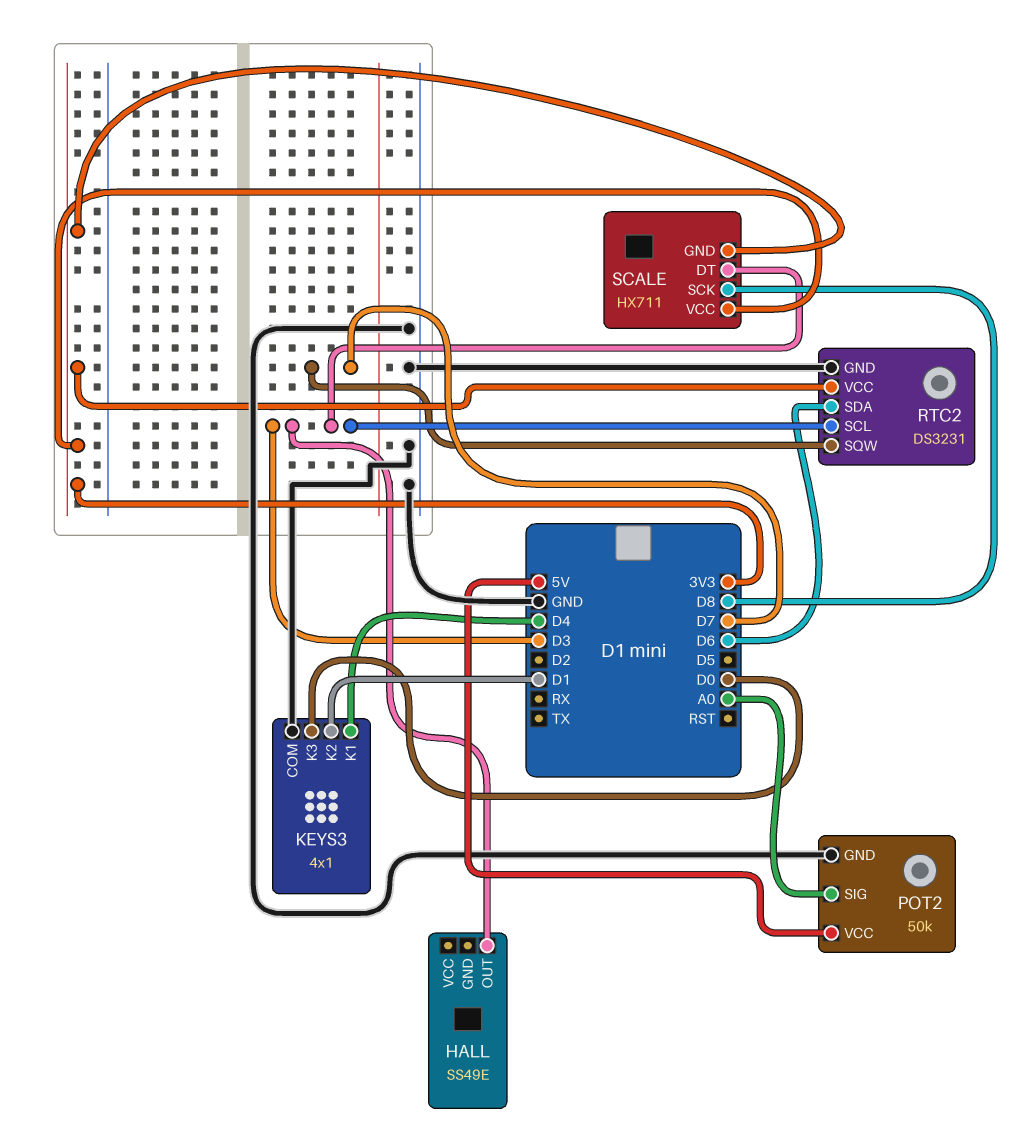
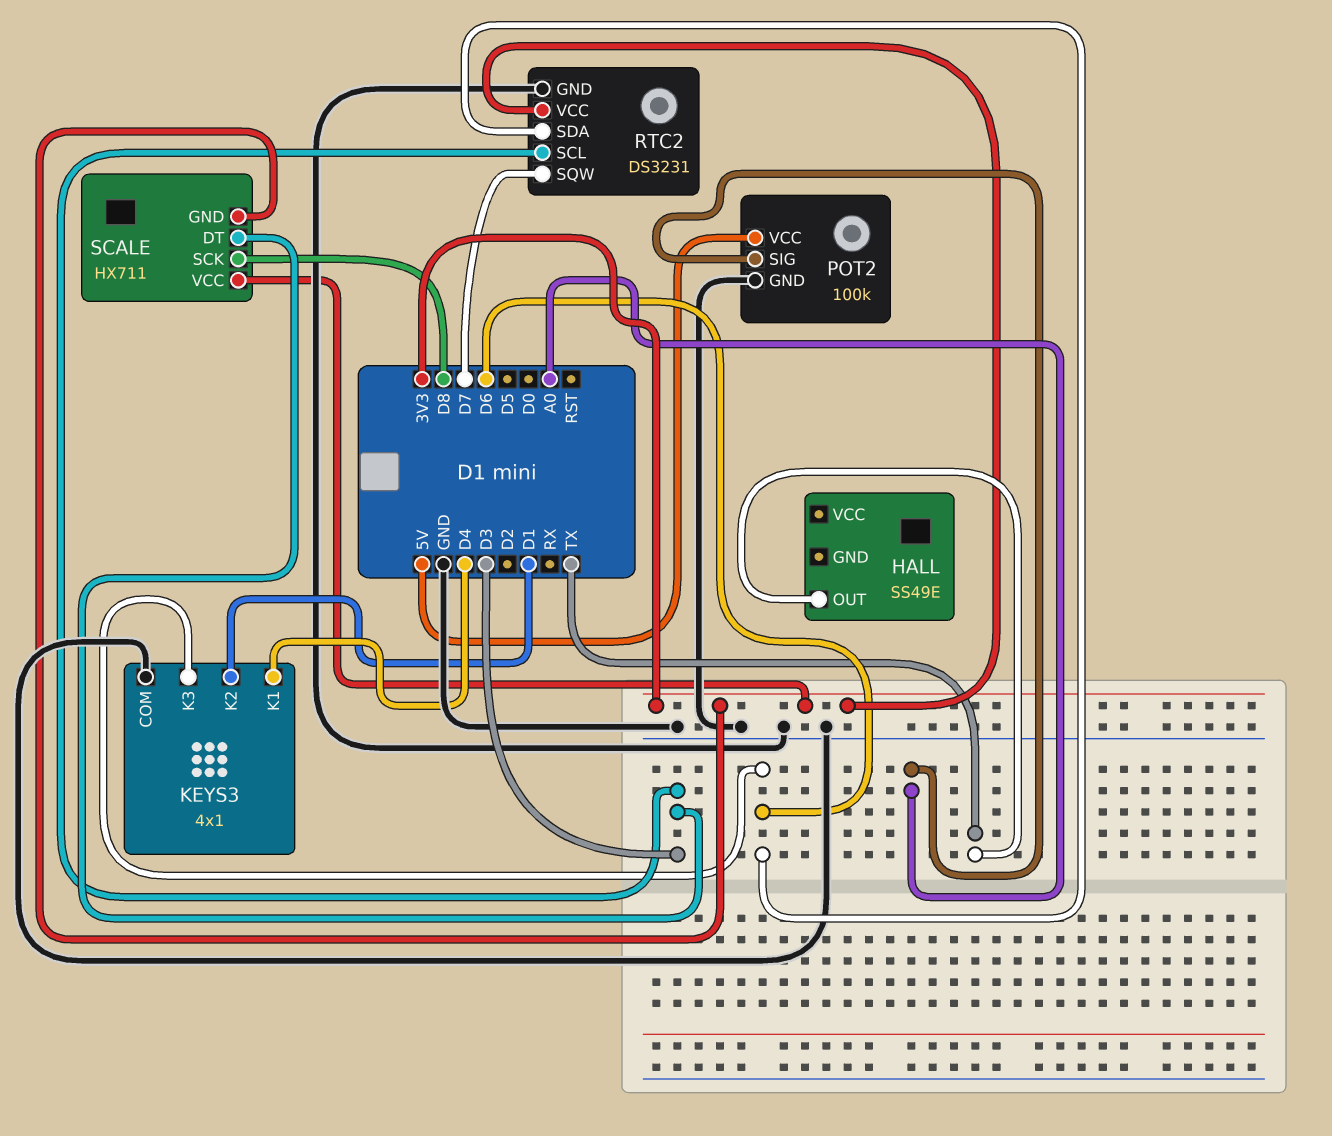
HALL pin OUT: D3 -> TX
KEYS3 pin K3: D0 -> D6
POT2: 50k -> 100k

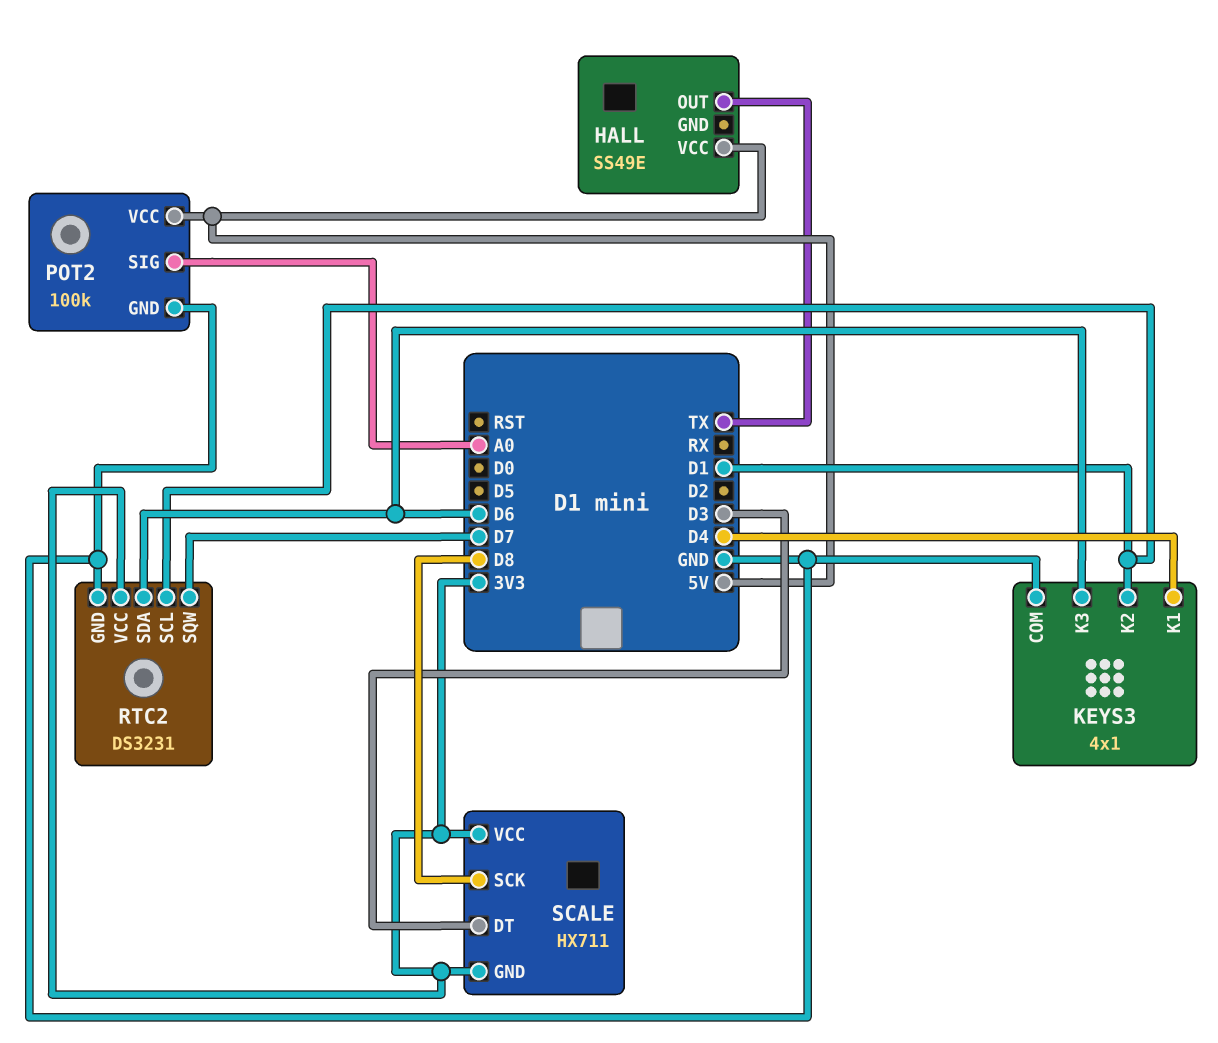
HALL pin VCC: none -> 5V
RTC2 pin SCL: D3 -> D1

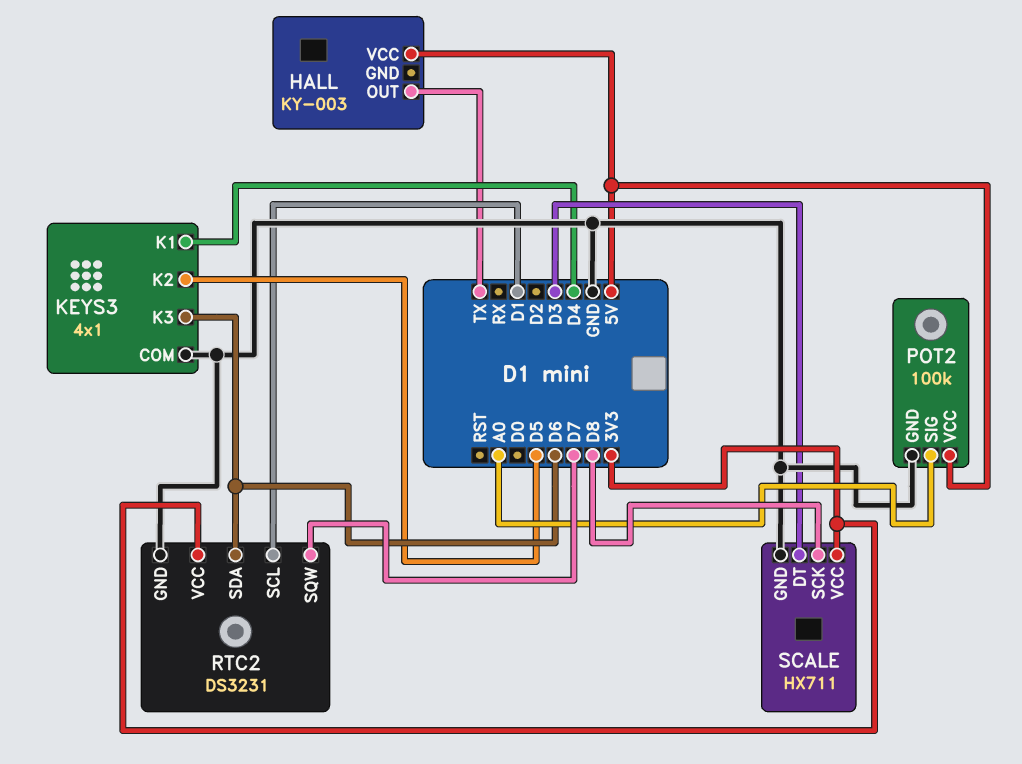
HALL: SS49E -> KY-003
KEYS3 pin K2: D1 -> D5
SCALE pin GND: 3V3 -> GND

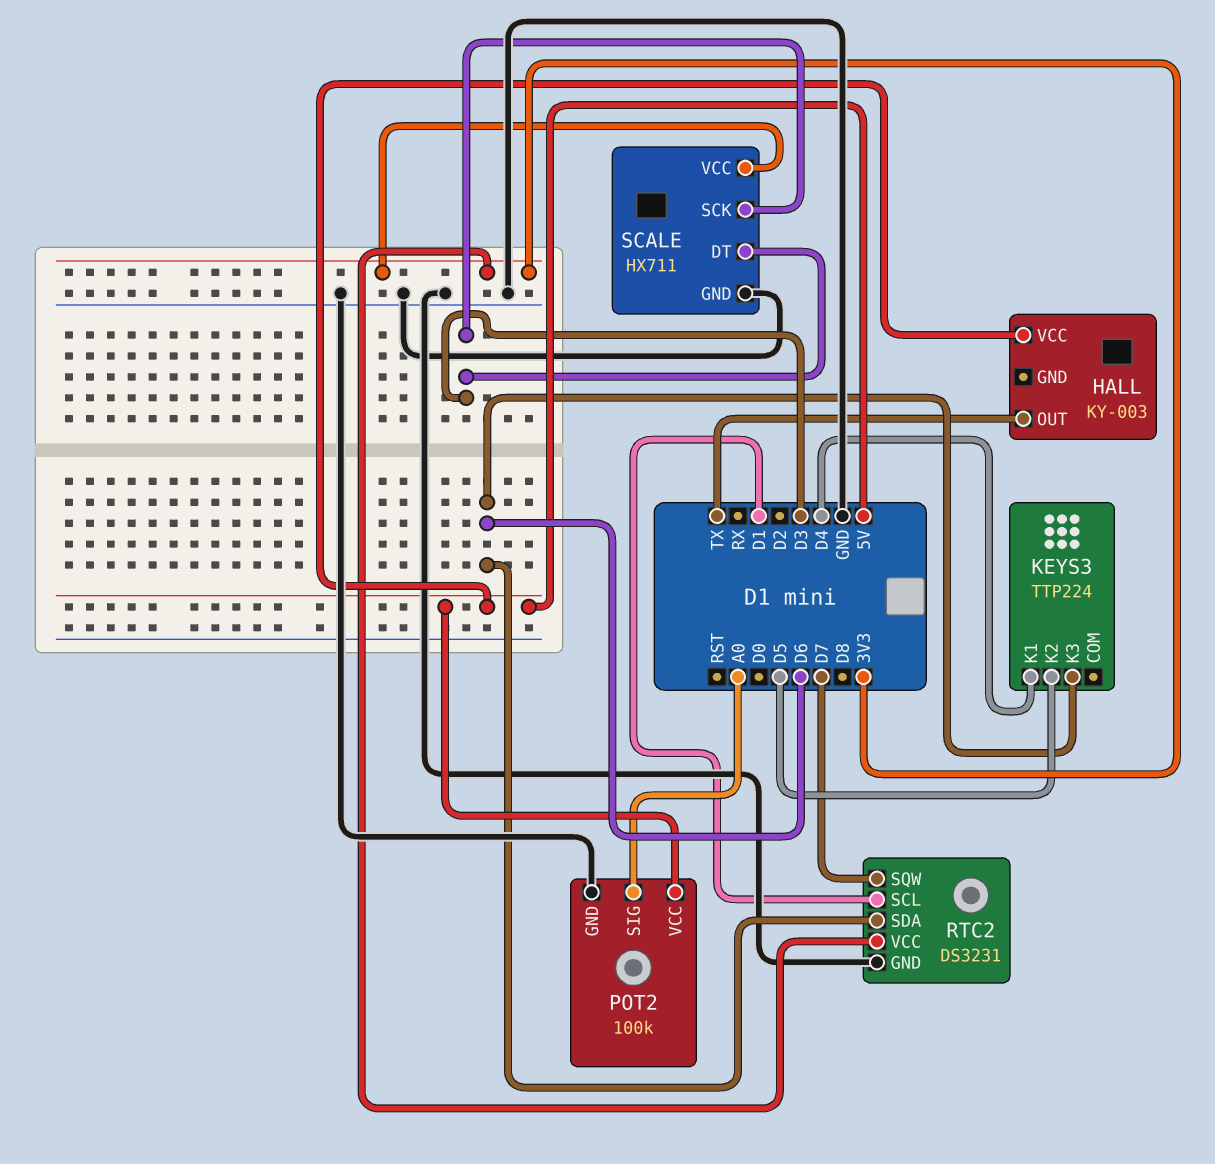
KEYS3: 4x1 -> TTP224
KEYS3 pin COM: GND -> none
SCALE pin SCK: D8 -> D3

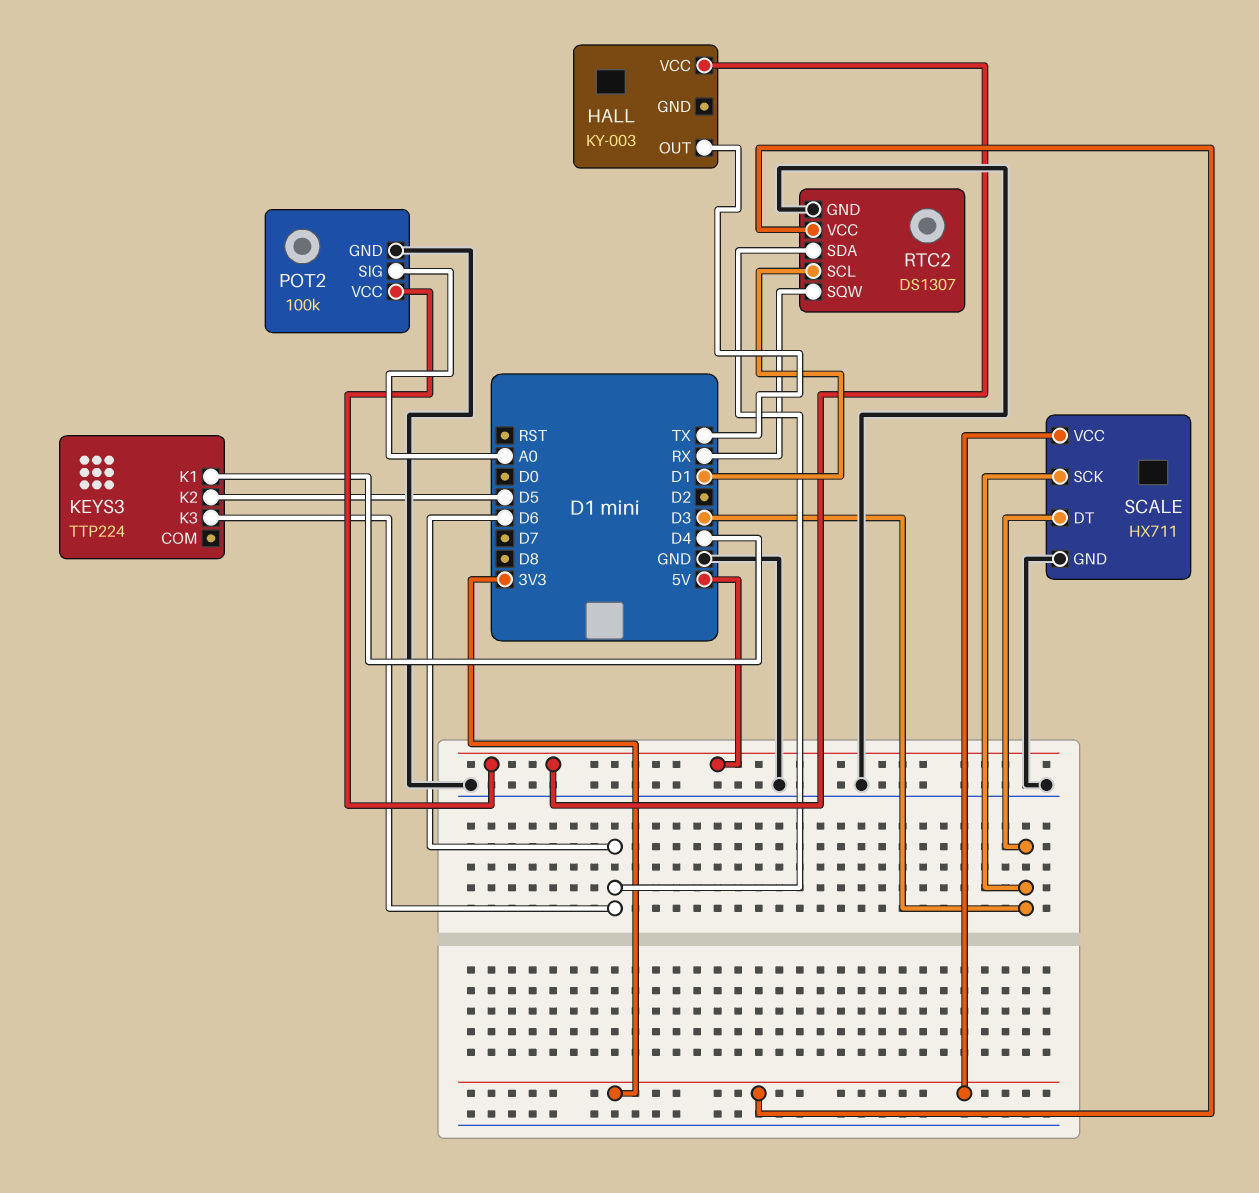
RTC2: DS3231 -> DS1307
RTC2 pin SQW: D7 -> RX

